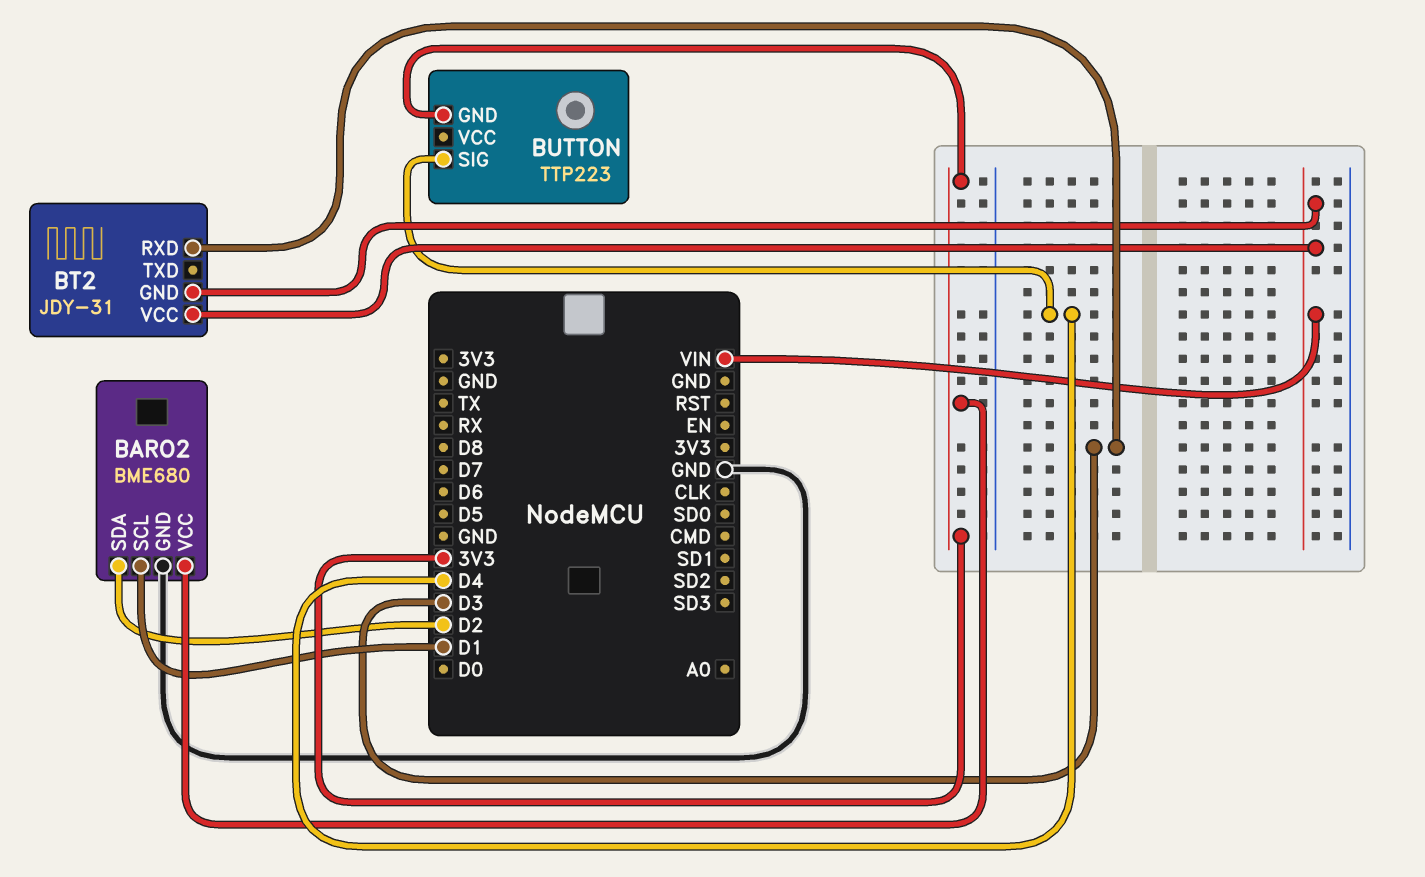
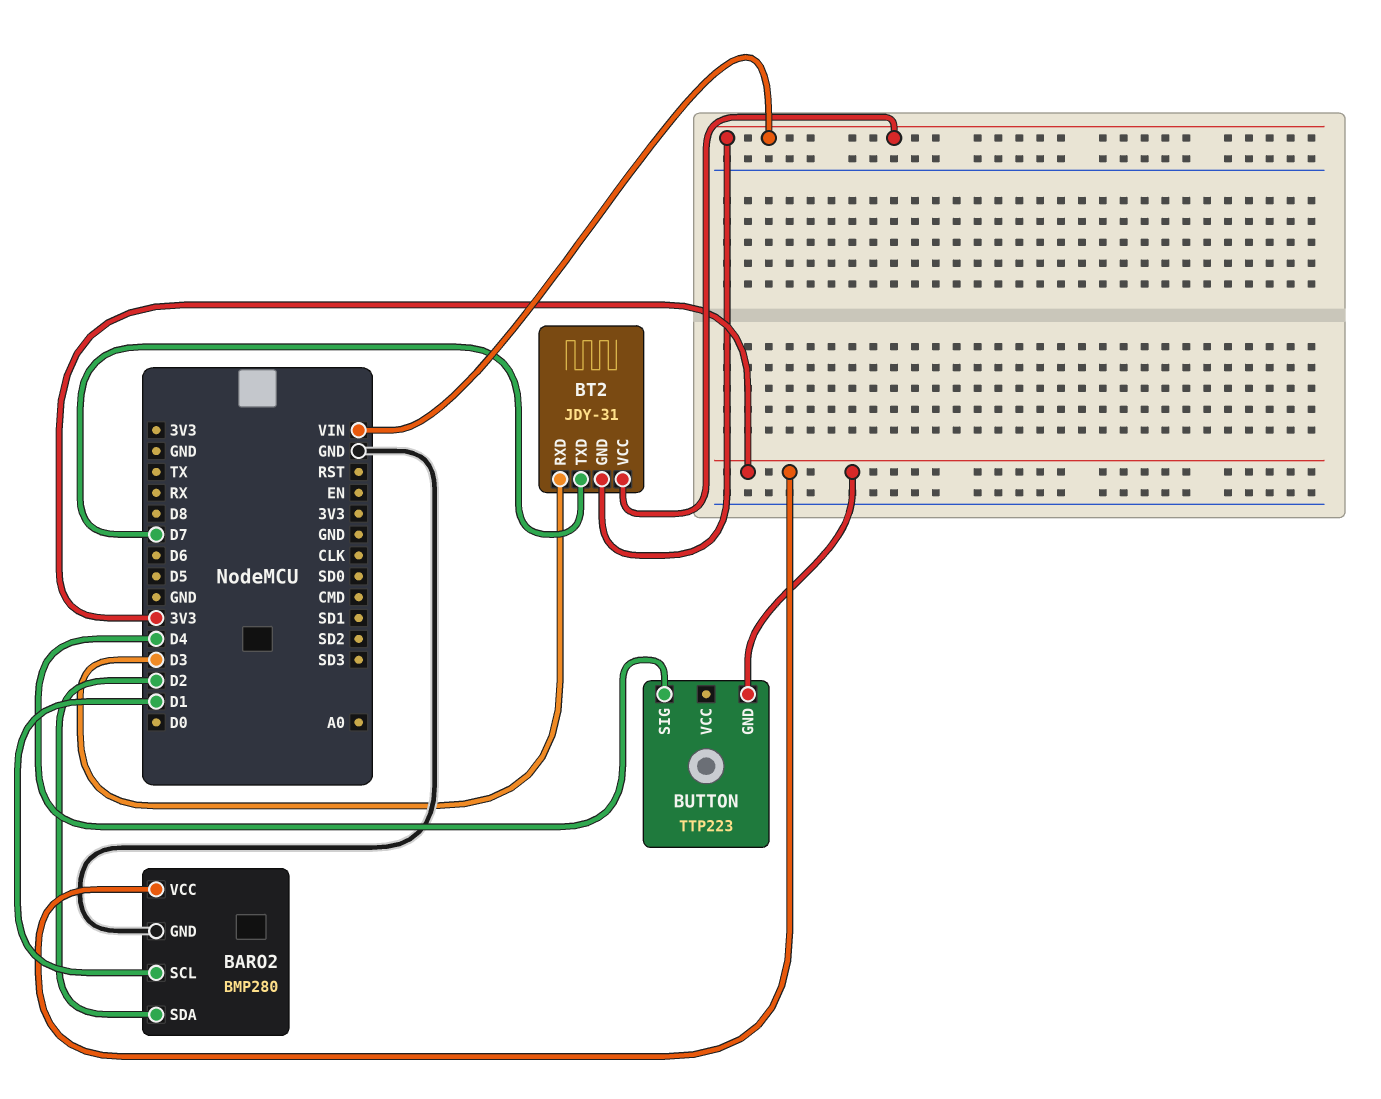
BARO2: BME680 -> BMP280
BT2 pin TXD: none -> D7

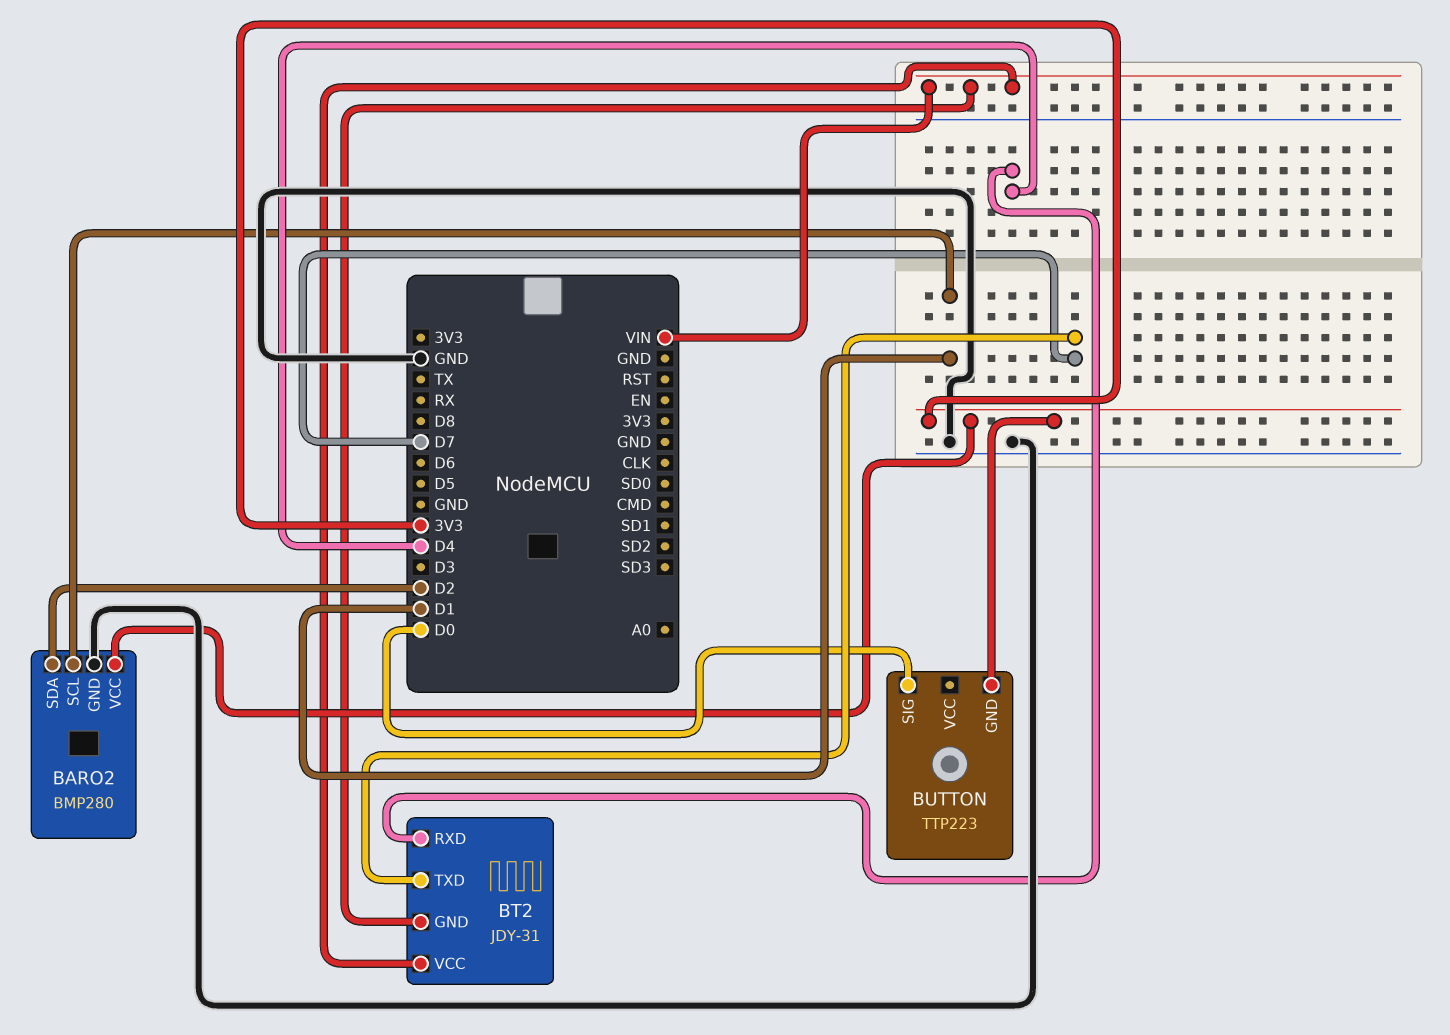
BT2 pin RXD: D3 -> D4
BUTTON pin SIG: D4 -> D0

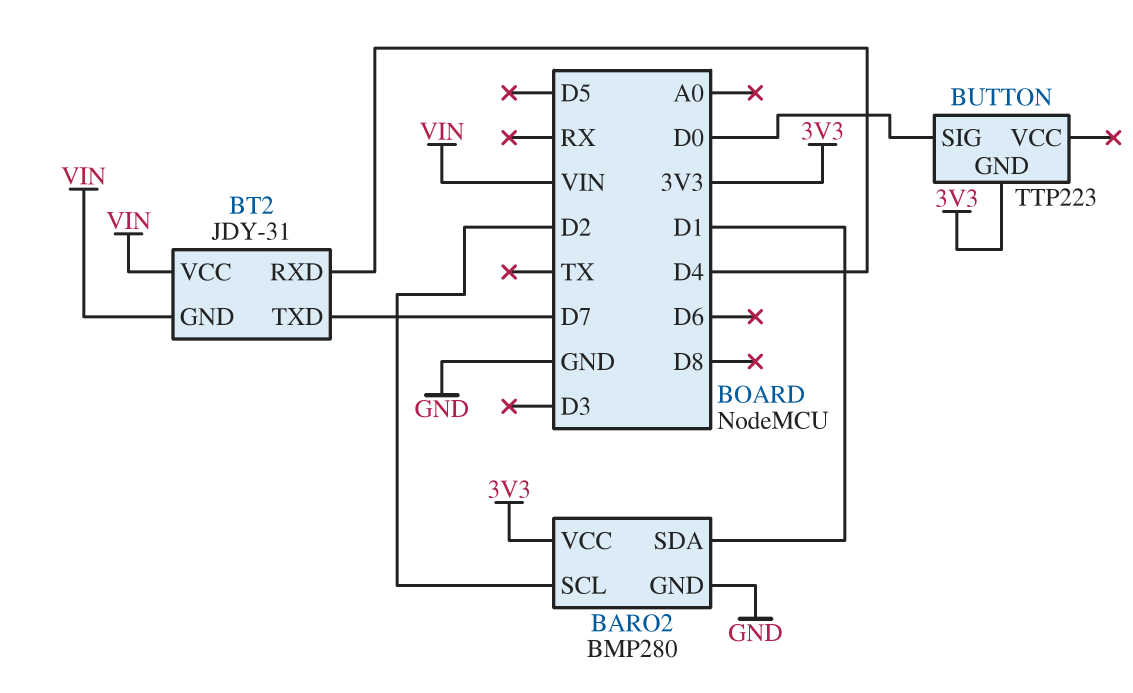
BARO2 pin SCL: D1 -> D2
BARO2 pin SDA: D2 -> D1

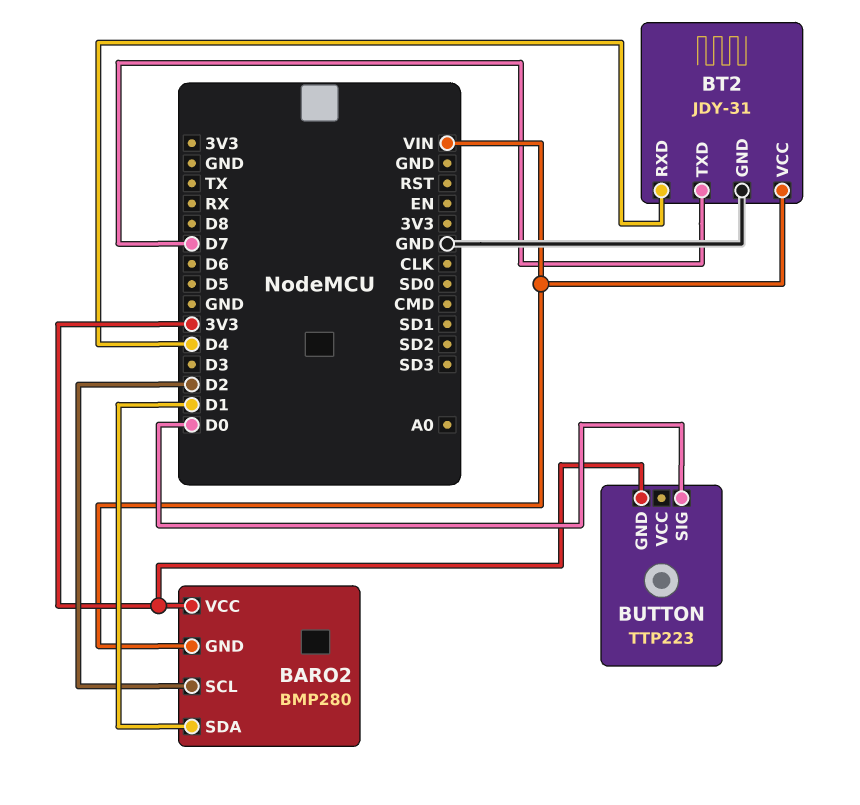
BARO2 pin GND: GND -> VIN
BT2 pin GND: VIN -> GND

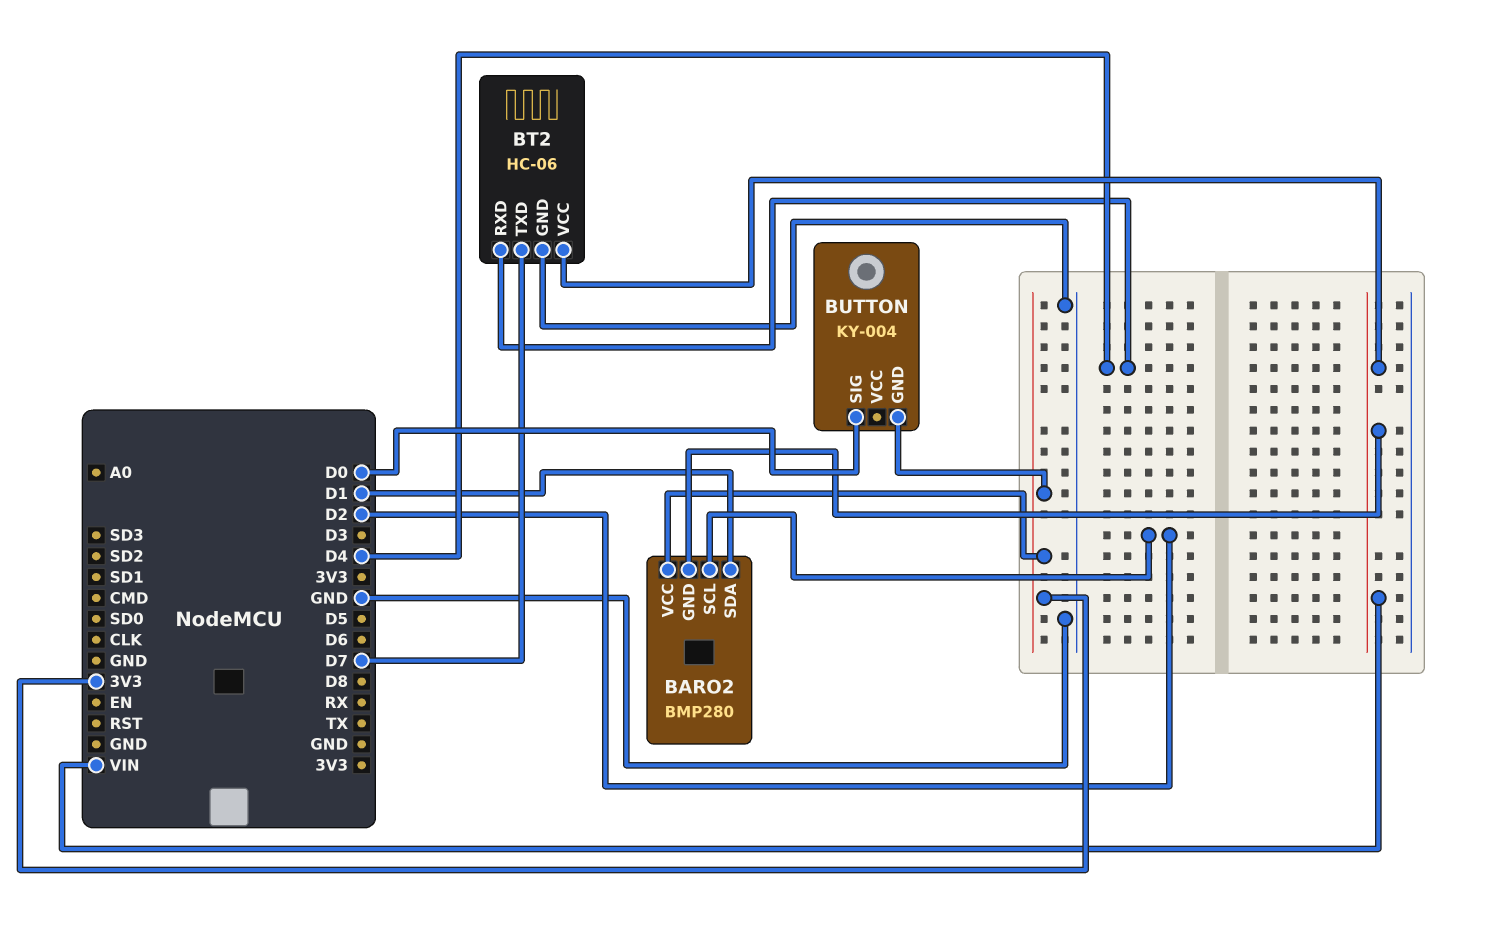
BT2: JDY-31 -> HC-06
BUTTON: TTP223 -> KY-004

